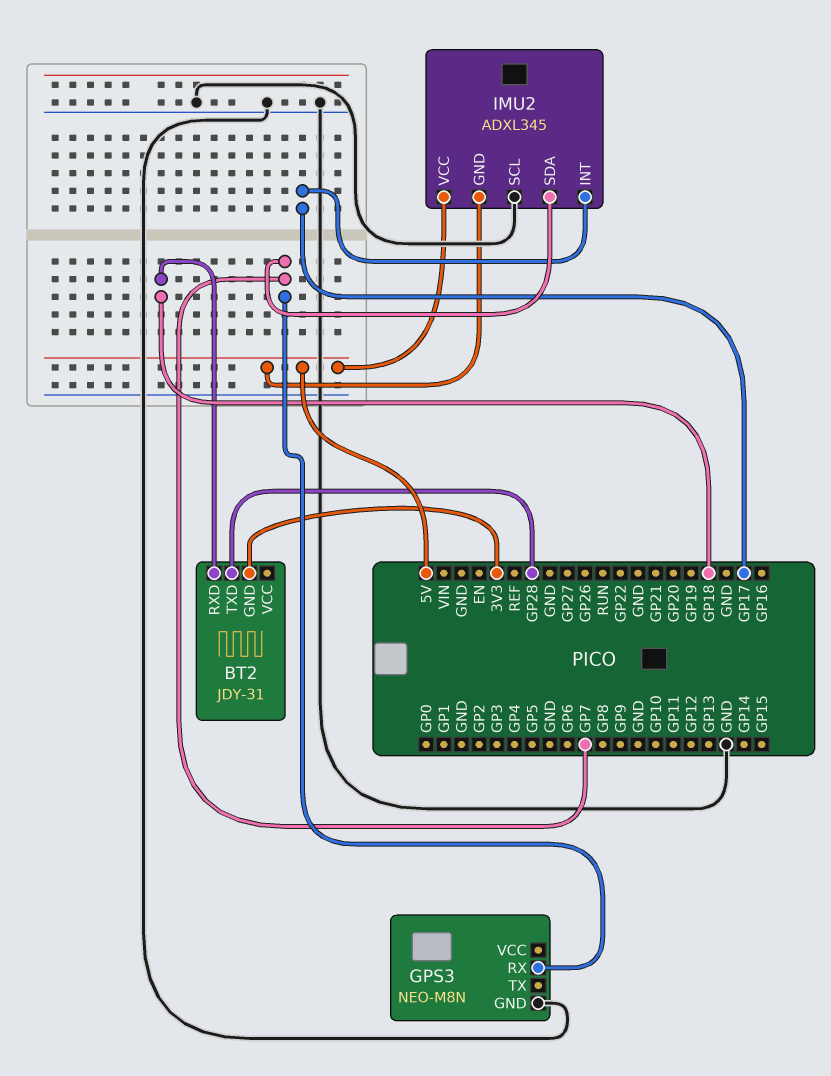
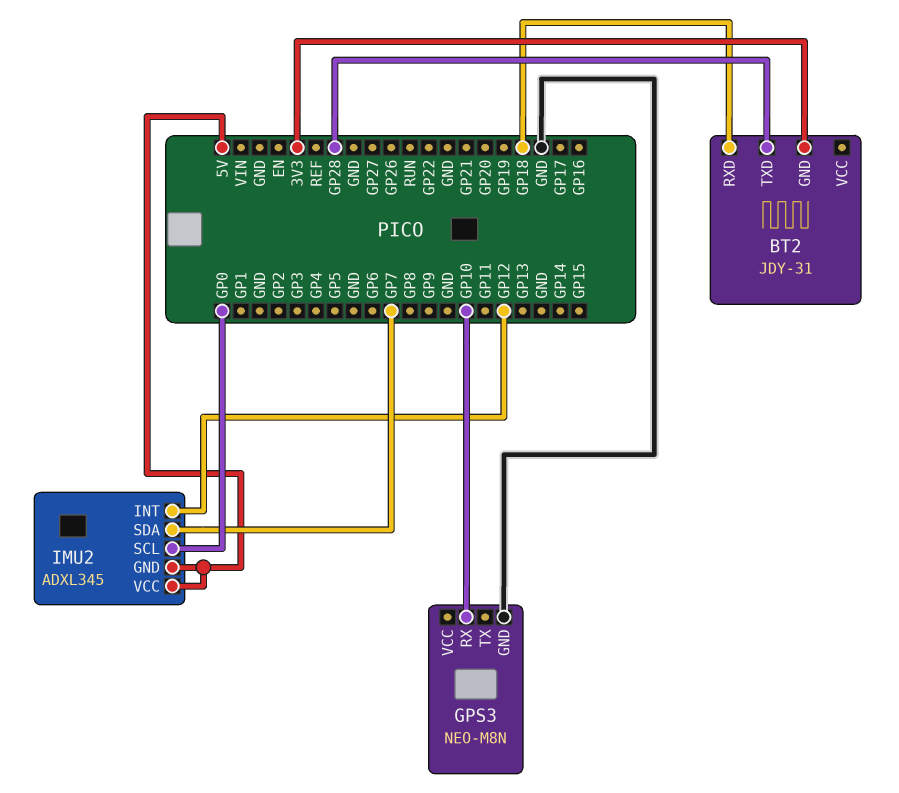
GPS3 pin RX: GP7 -> GP10
IMU2 pin INT: GP17 -> GP12
IMU2 pin SCL: GND -> GP0

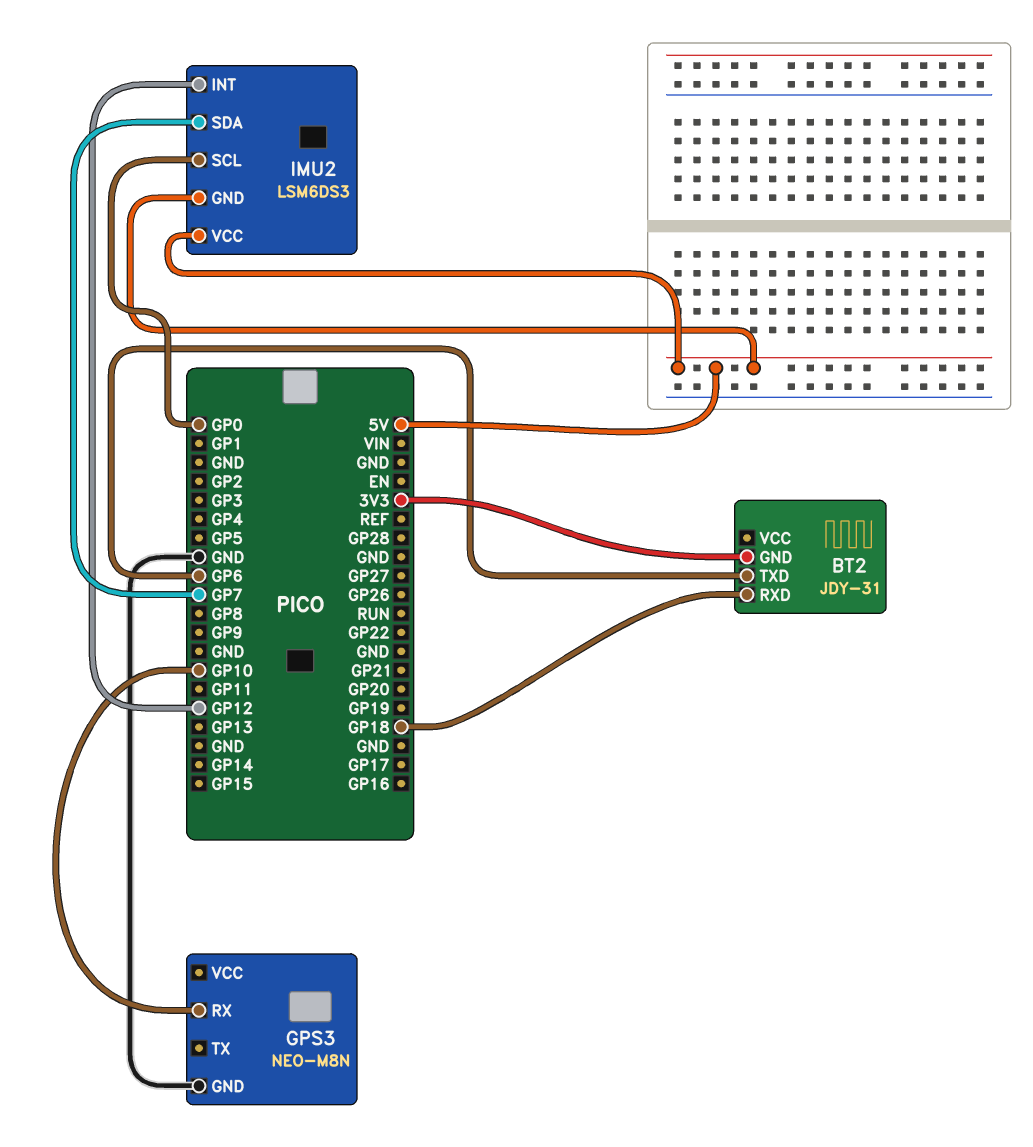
BT2 pin TXD: GP28 -> GP6
IMU2: ADXL345 -> LSM6DS3

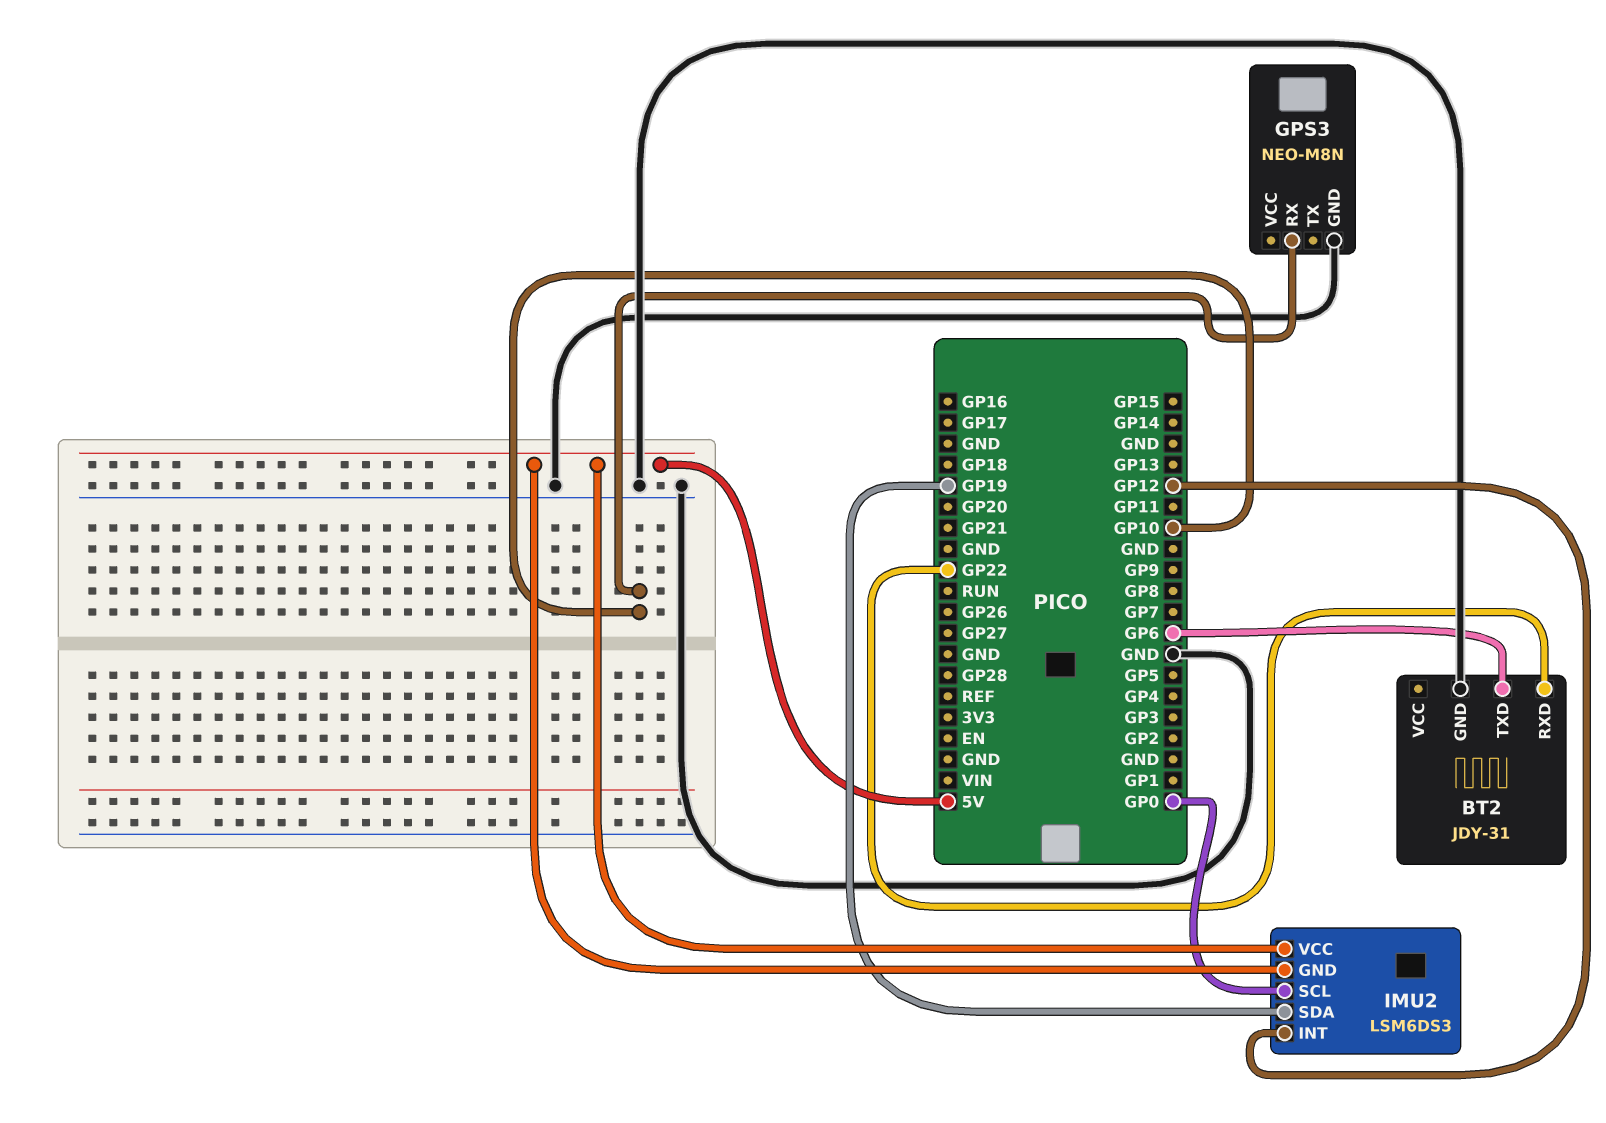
BT2 pin GND: 3V3 -> GND
BT2 pin RXD: GP18 -> GP22
IMU2 pin SDA: GP7 -> GP19

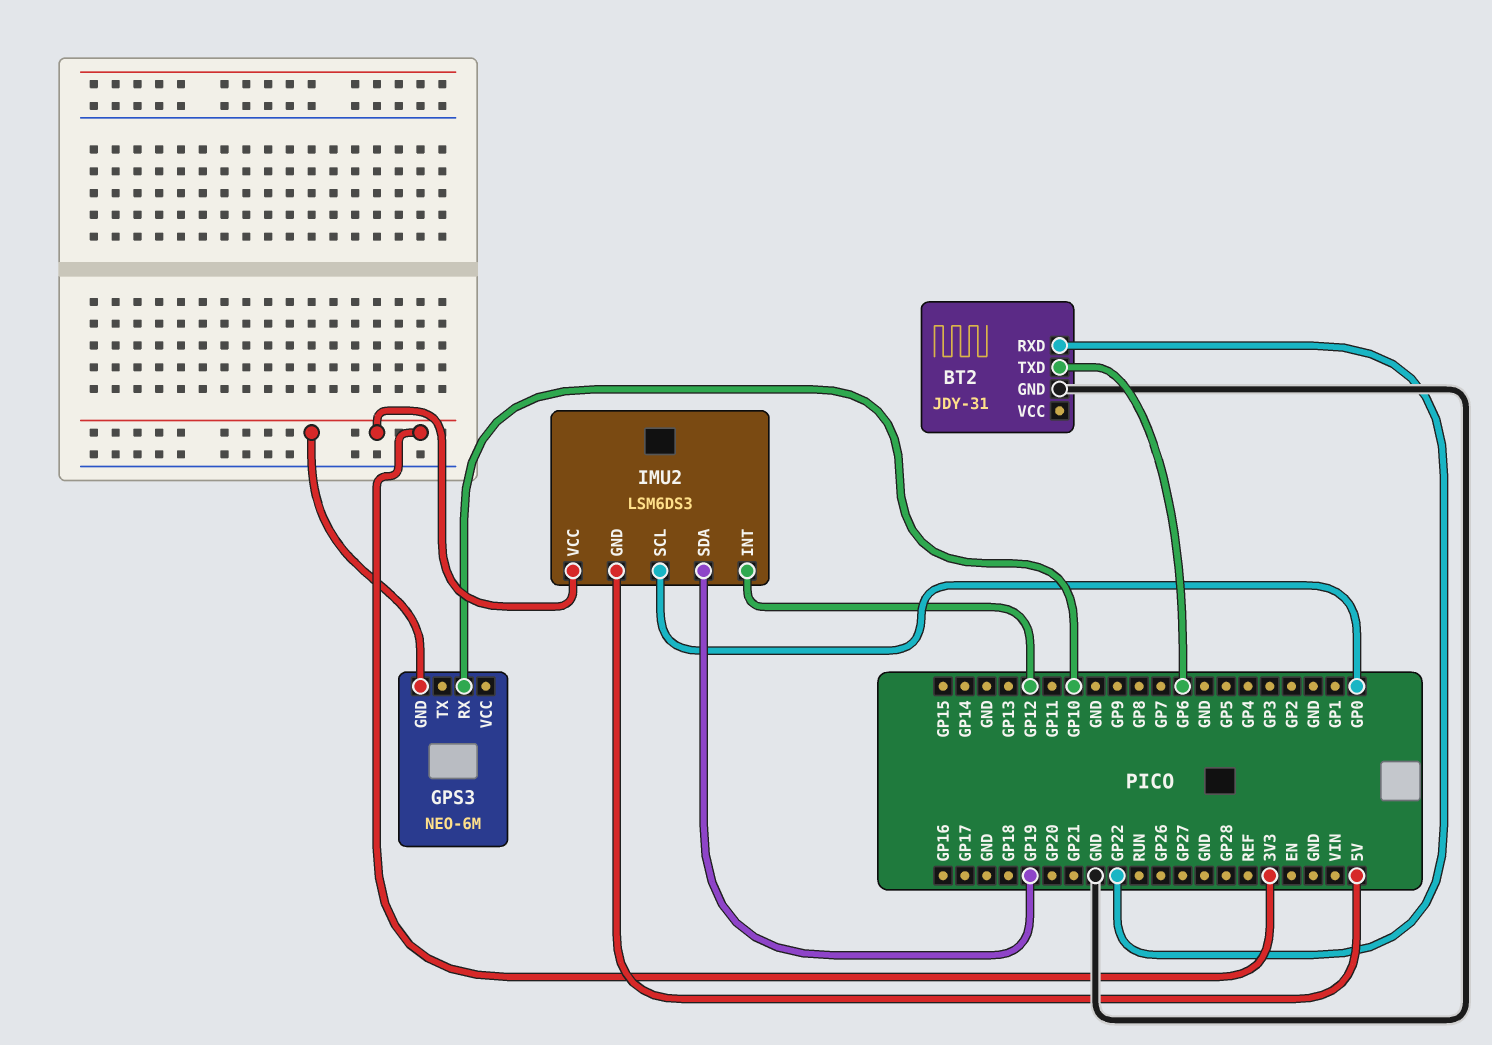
GPS3: NEO-M8N -> NEO-6M
GPS3 pin GND: GND -> 3V3
IMU2 pin VCC: 5V -> 3V3

